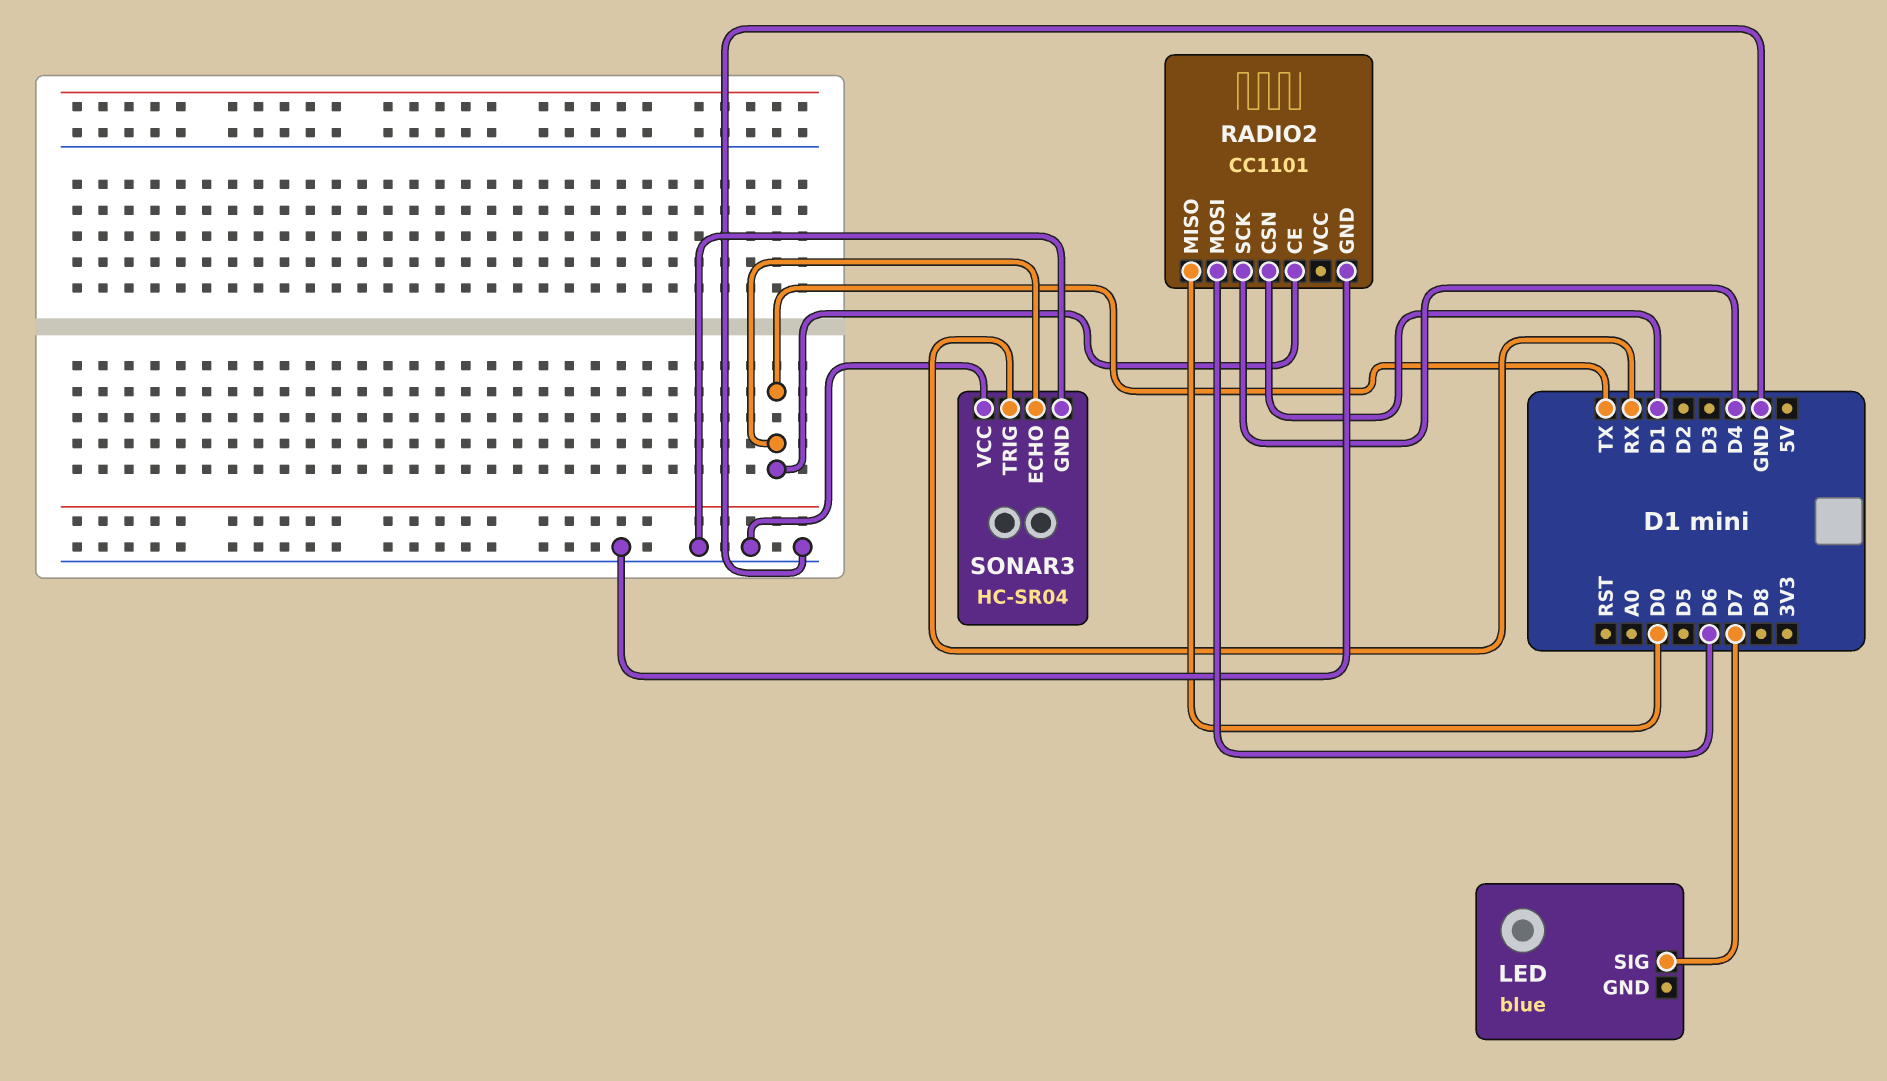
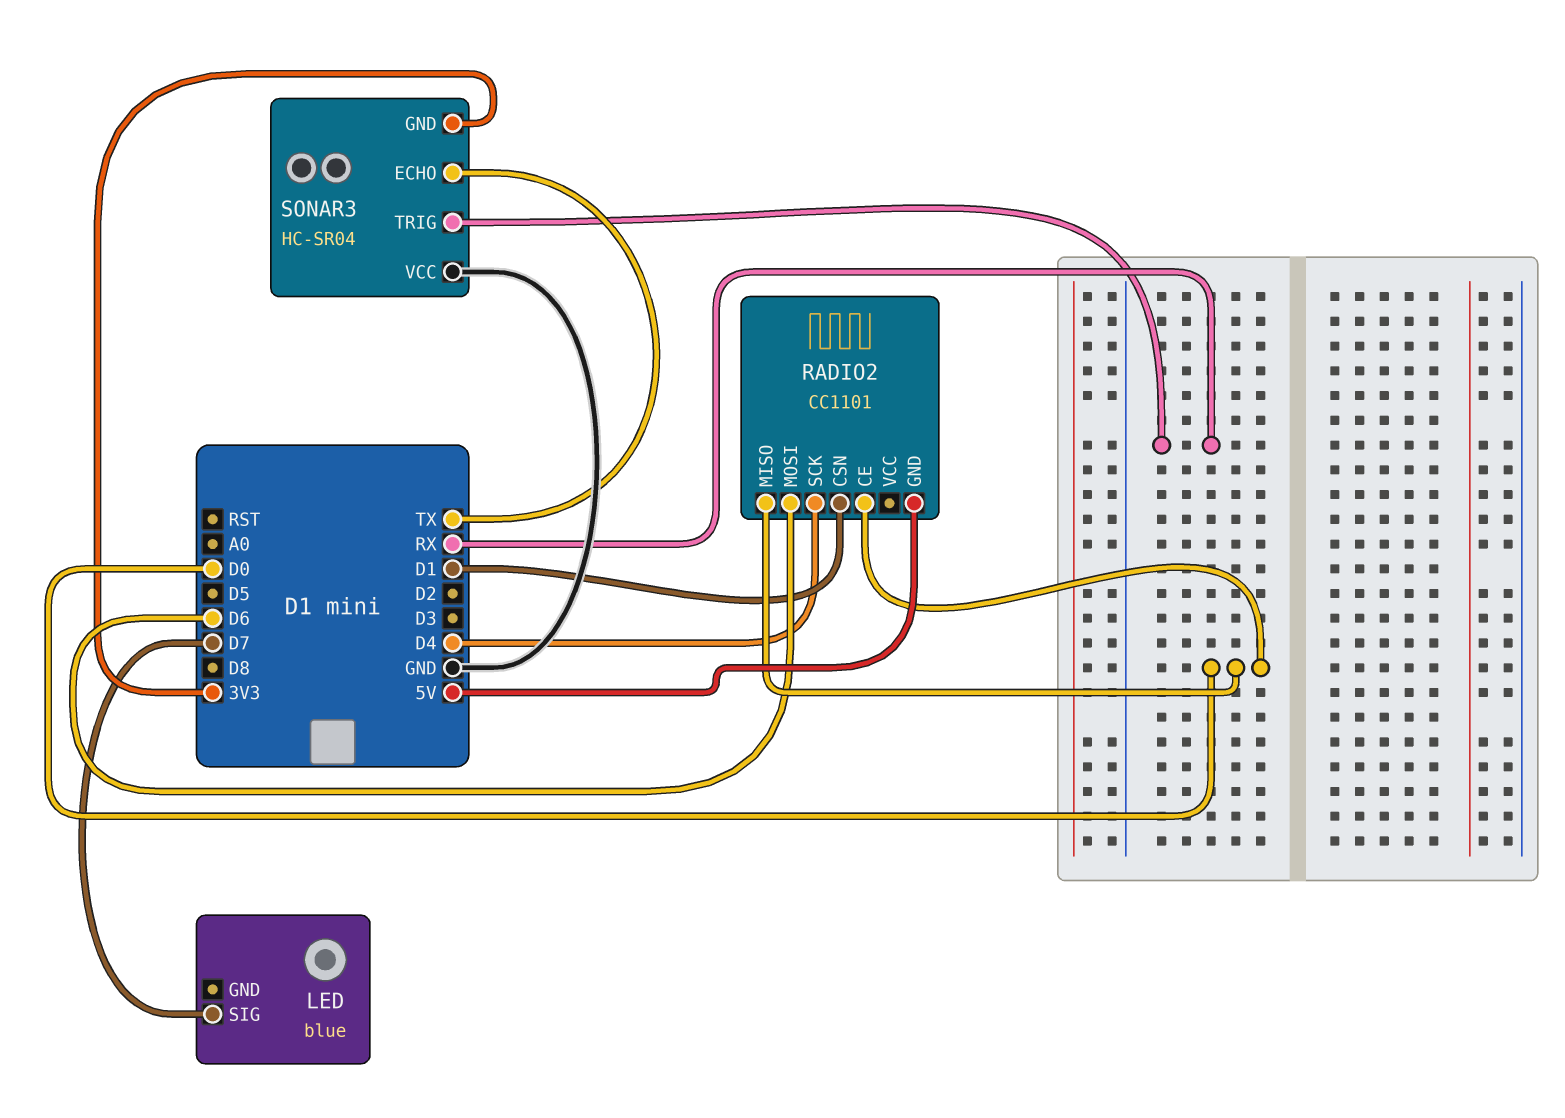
RADIO2 pin CE: TX -> D0
RADIO2 pin GND: GND -> 5V
SONAR3 pin GND: GND -> 3V3

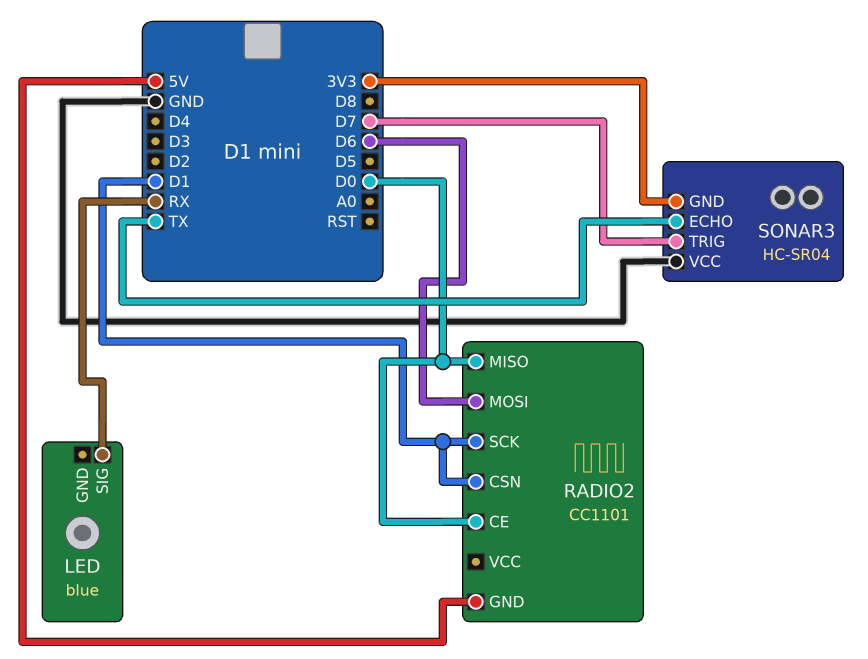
LED pin SIG: D7 -> RX
RADIO2 pin SCK: D4 -> D1
SONAR3 pin TRIG: RX -> D7

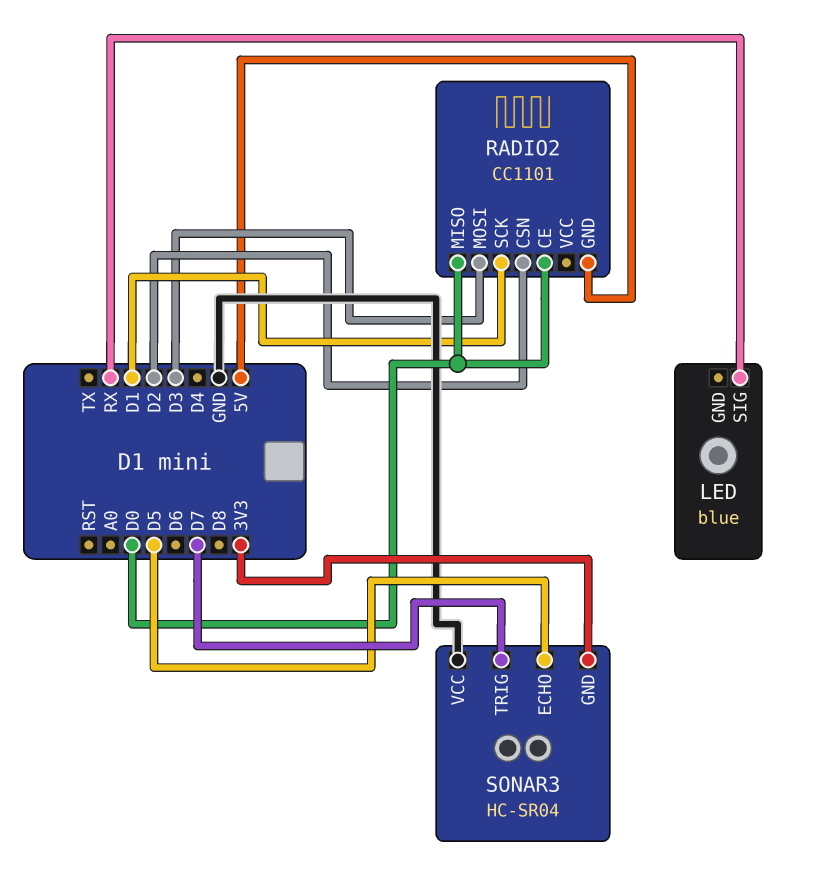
RADIO2 pin CSN: D1 -> D2
RADIO2 pin MOSI: D6 -> D3
SONAR3 pin ECHO: TX -> D5

